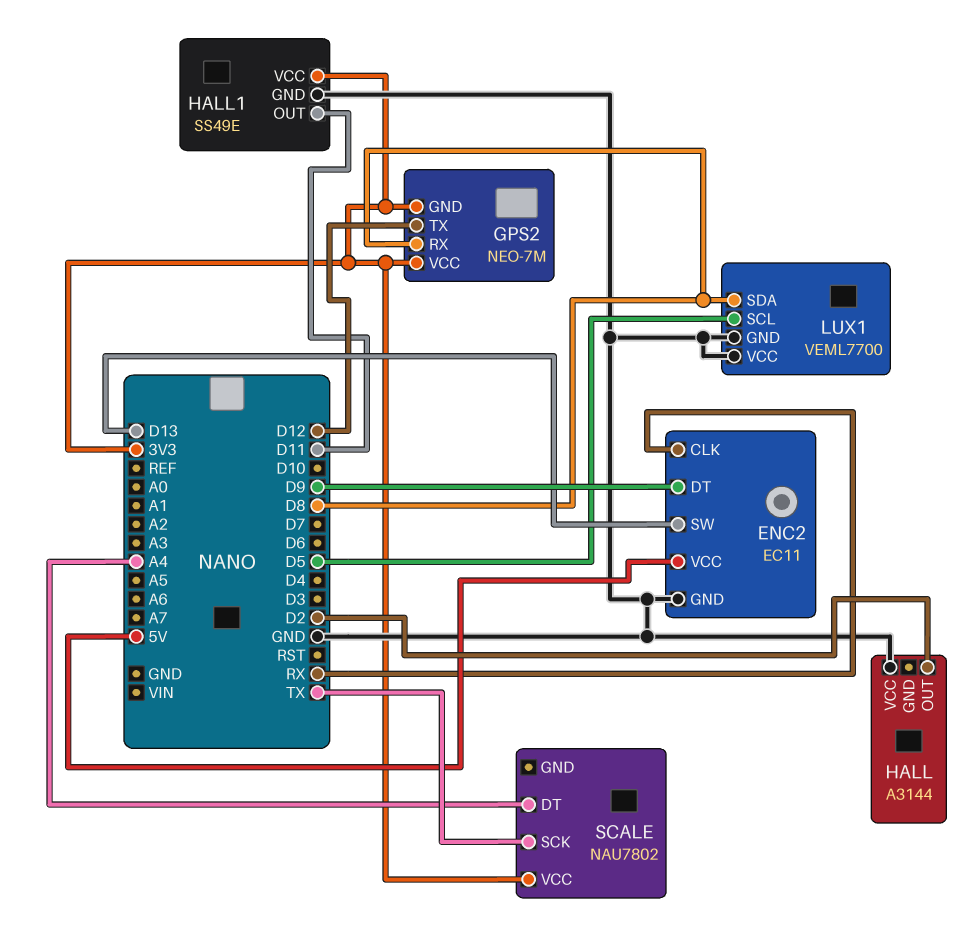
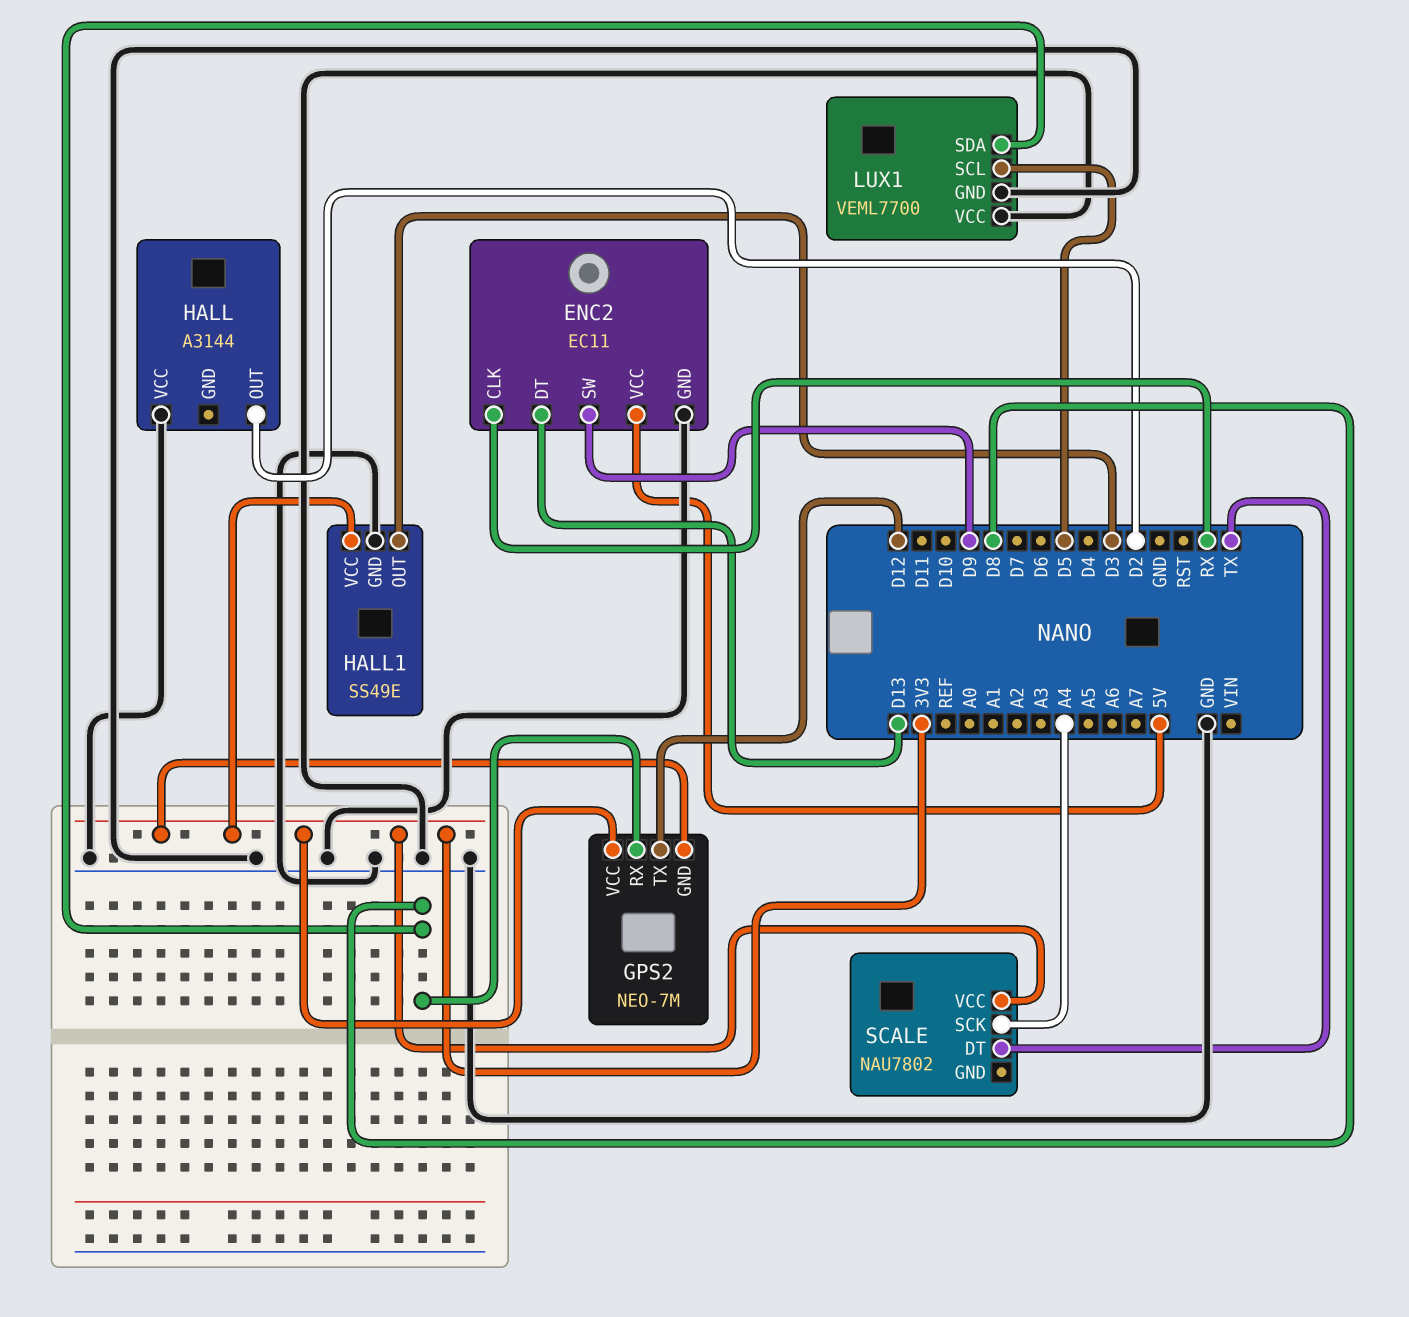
ENC2 pin DT: D9 -> D13
ENC2 pin SW: D13 -> D9
HALL1 pin OUT: D11 -> D3
SCALE pin DT: A4 -> TX
SCALE pin SCK: TX -> A4

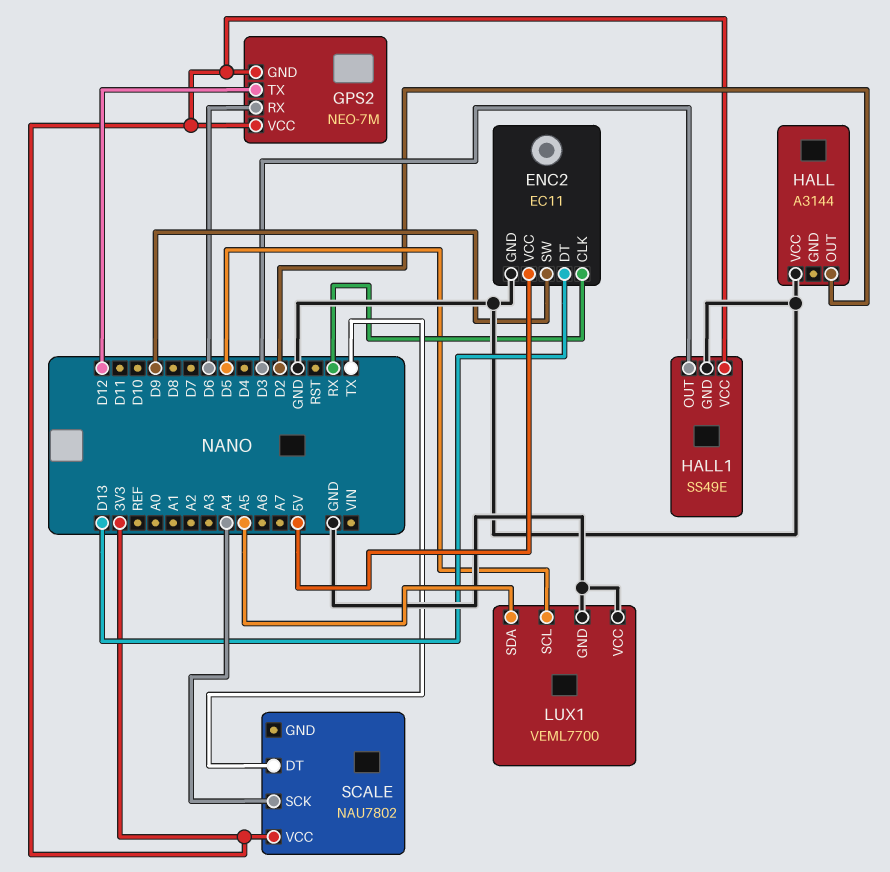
GPS2 pin RX: D8 -> D6
LUX1 pin SDA: D8 -> A5

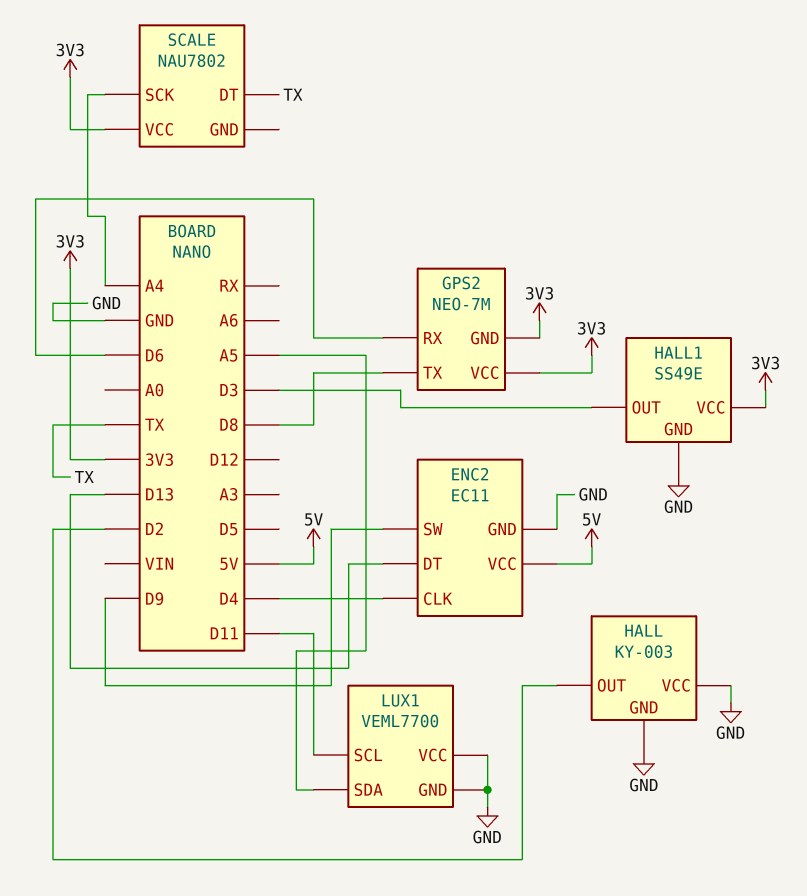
ENC2 pin CLK: RX -> D4
GPS2 pin TX: D12 -> D8
HALL: A3144 -> KY-003
HALL pin GND: none -> GND
LUX1 pin SCL: D5 -> D11

